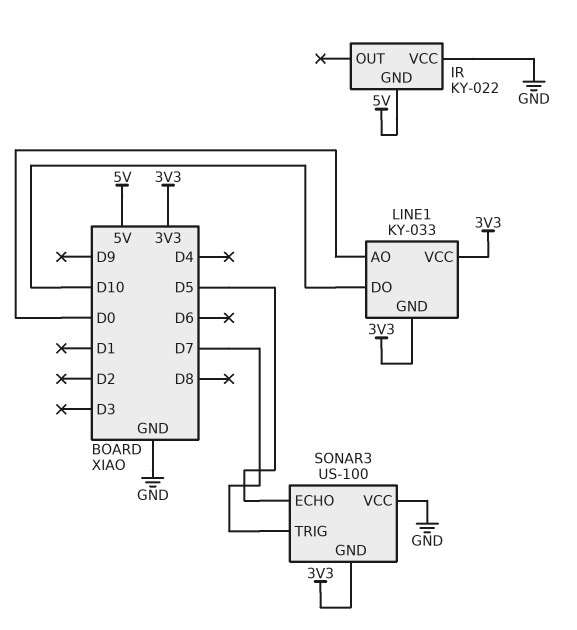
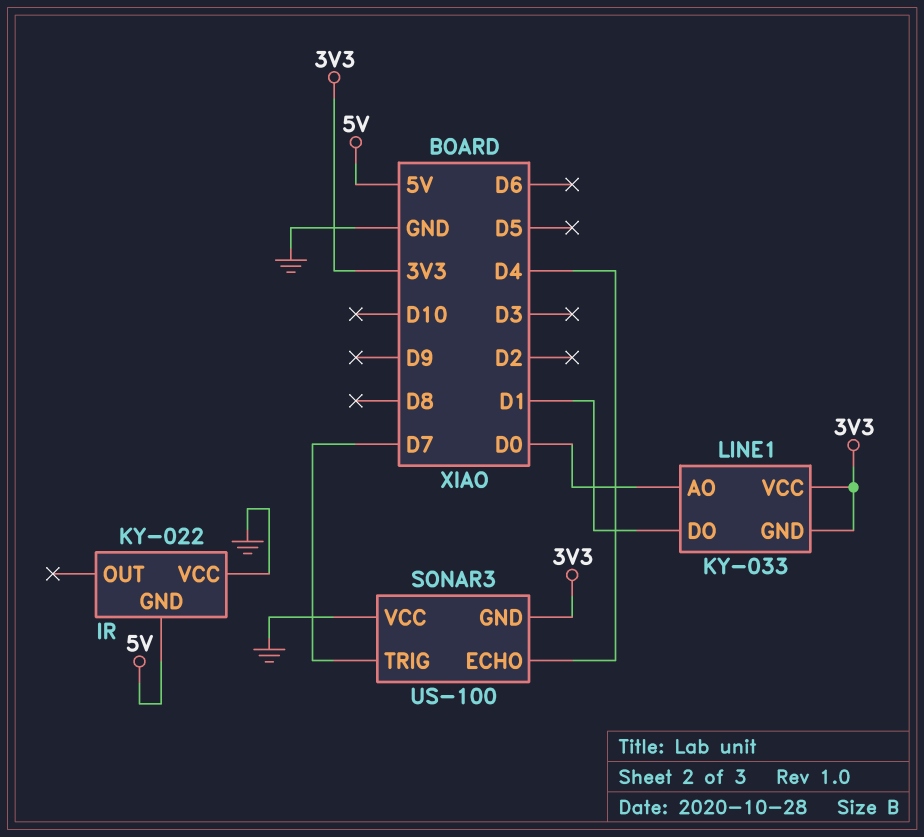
LINE1 pin DO: D10 -> D1
SONAR3 pin ECHO: D5 -> D4

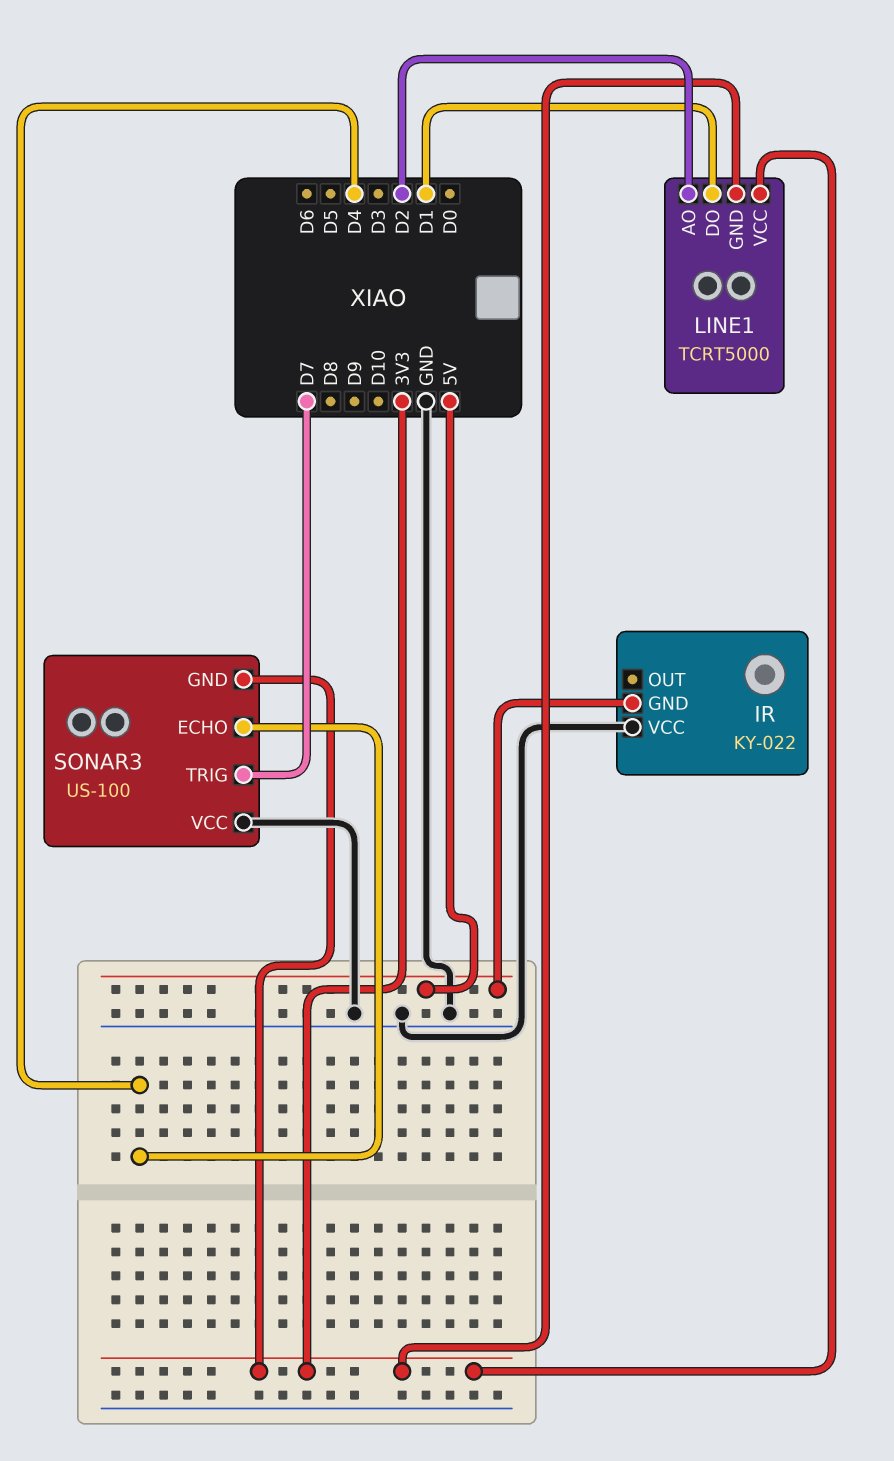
LINE1: KY-033 -> TCRT5000
LINE1 pin AO: D0 -> D2

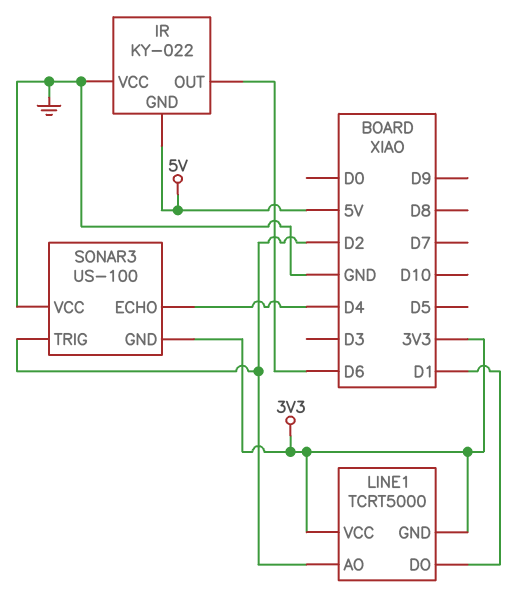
IR pin OUT: none -> D6
SONAR3 pin TRIG: D7 -> D2

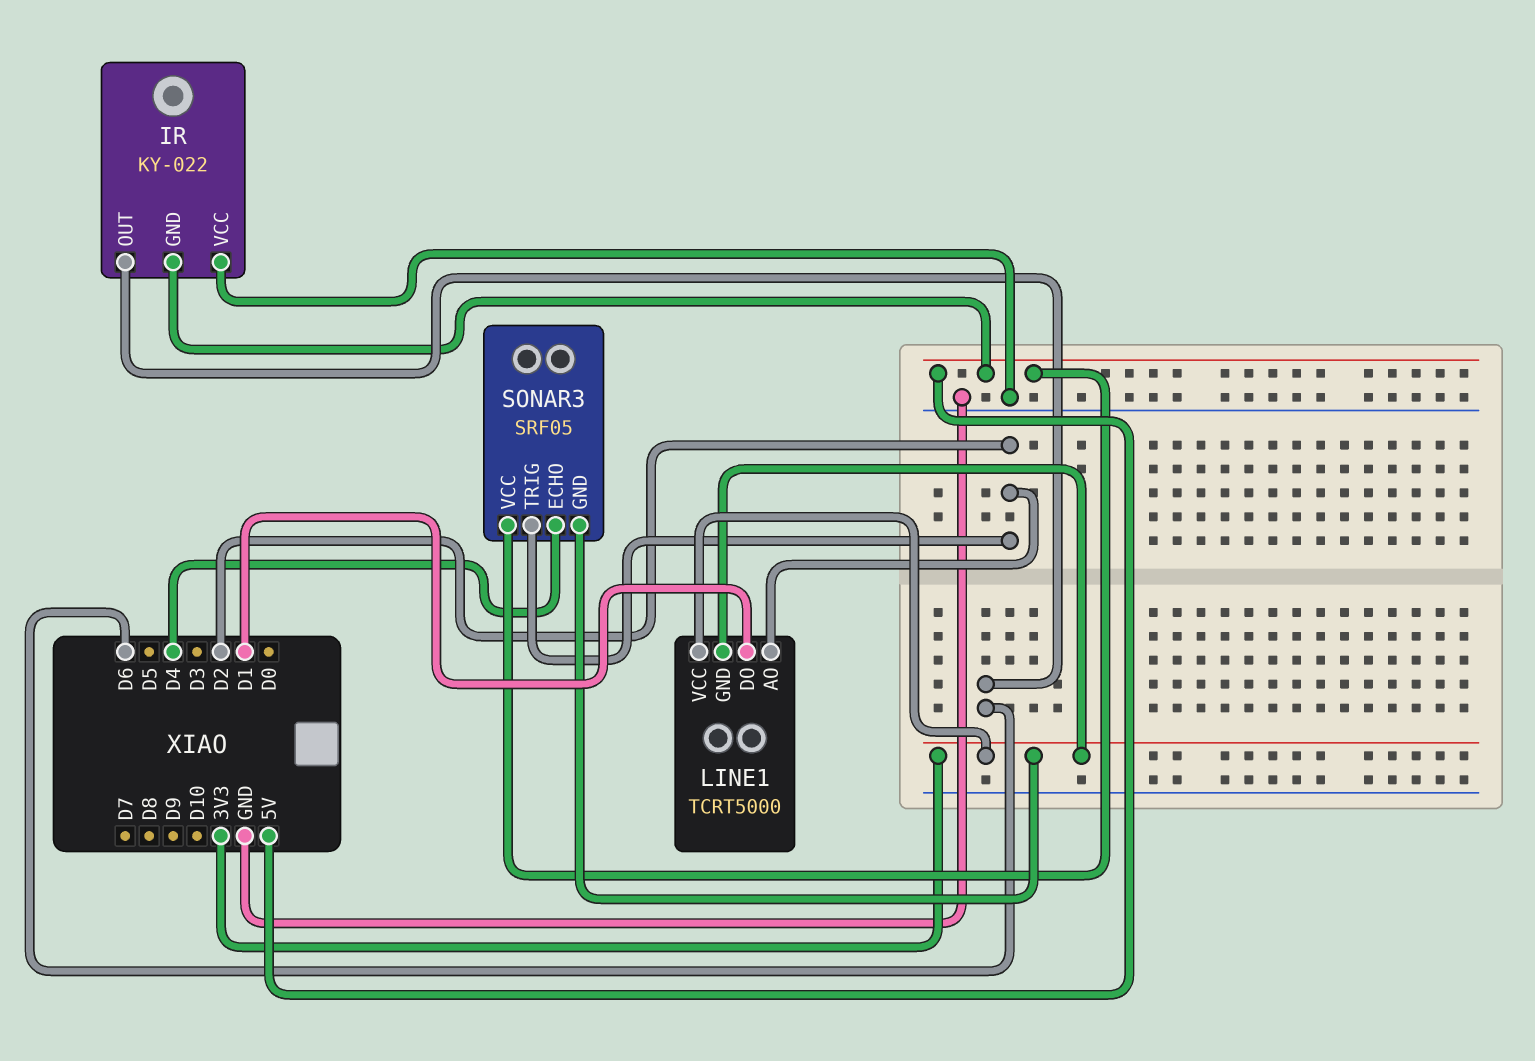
SONAR3: US-100 -> SRF05
SONAR3 pin VCC: GND -> 5V

